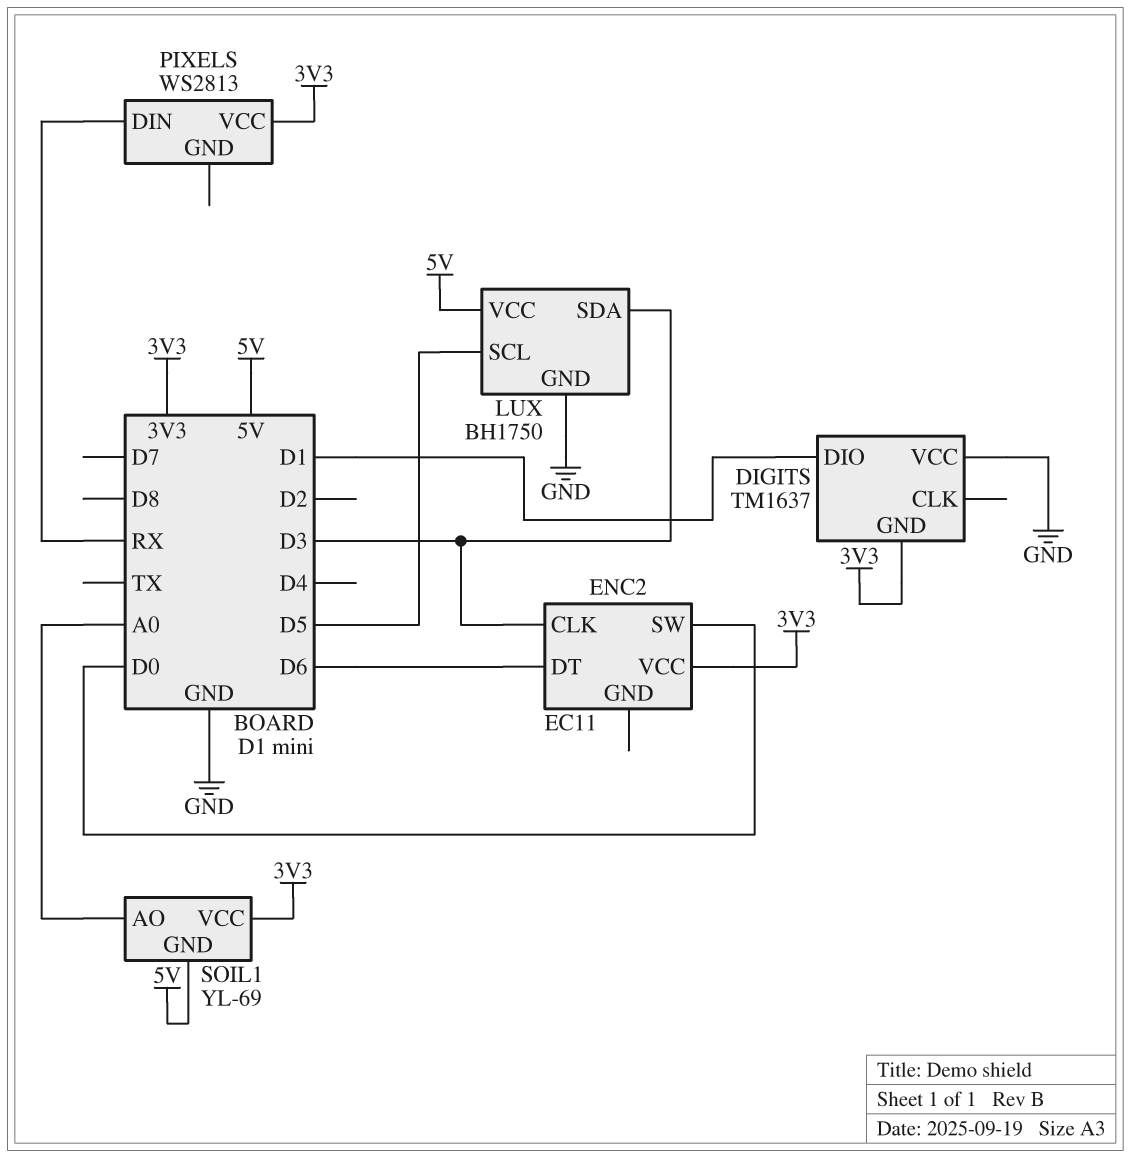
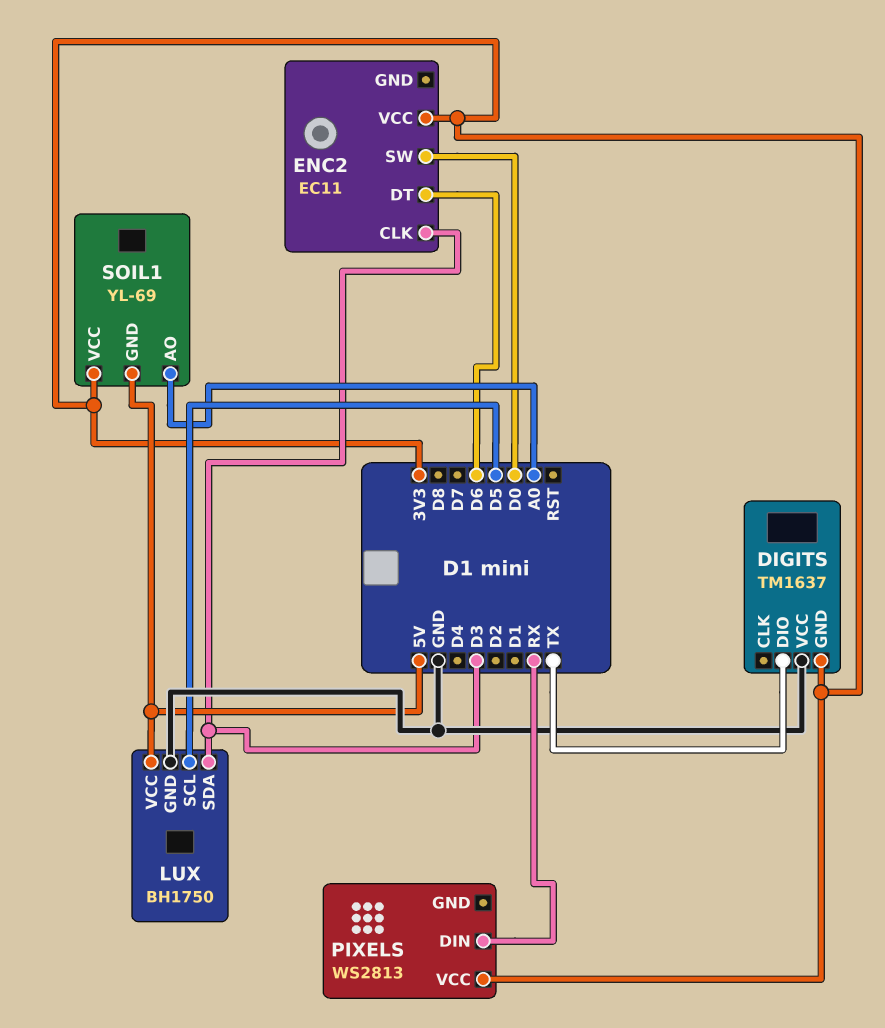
DIGITS pin DIO: D1 -> TX

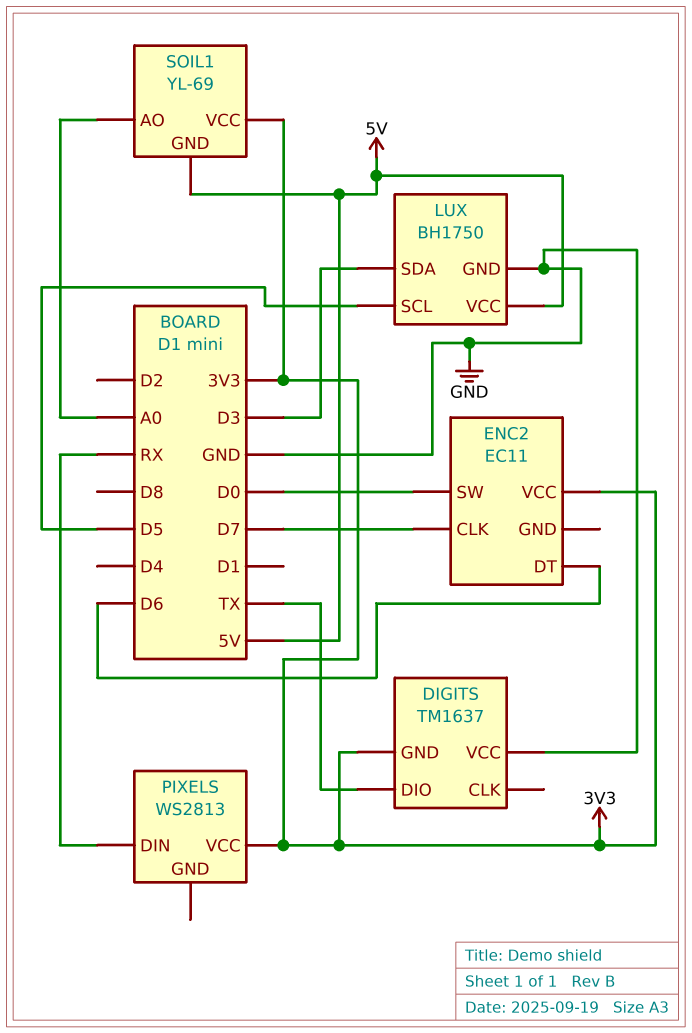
ENC2 pin CLK: D3 -> D7

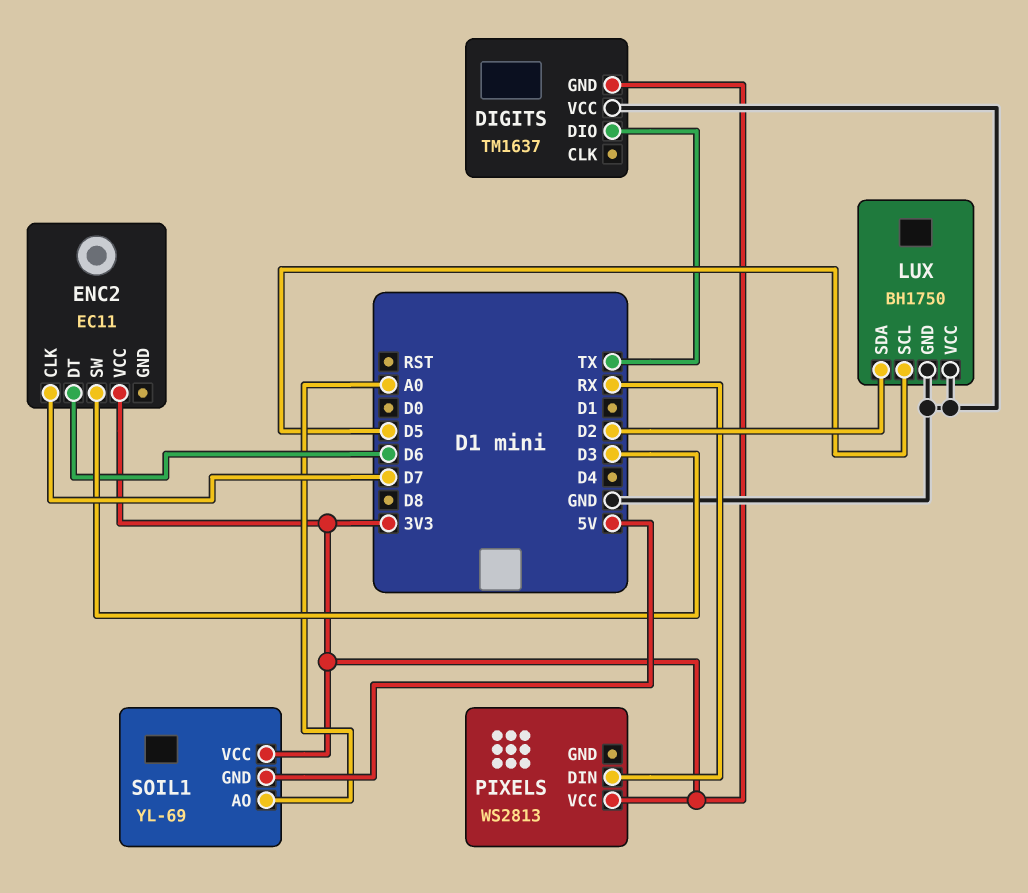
ENC2 pin SW: D0 -> D3
LUX pin SDA: D3 -> D2
LUX pin VCC: 5V -> GND

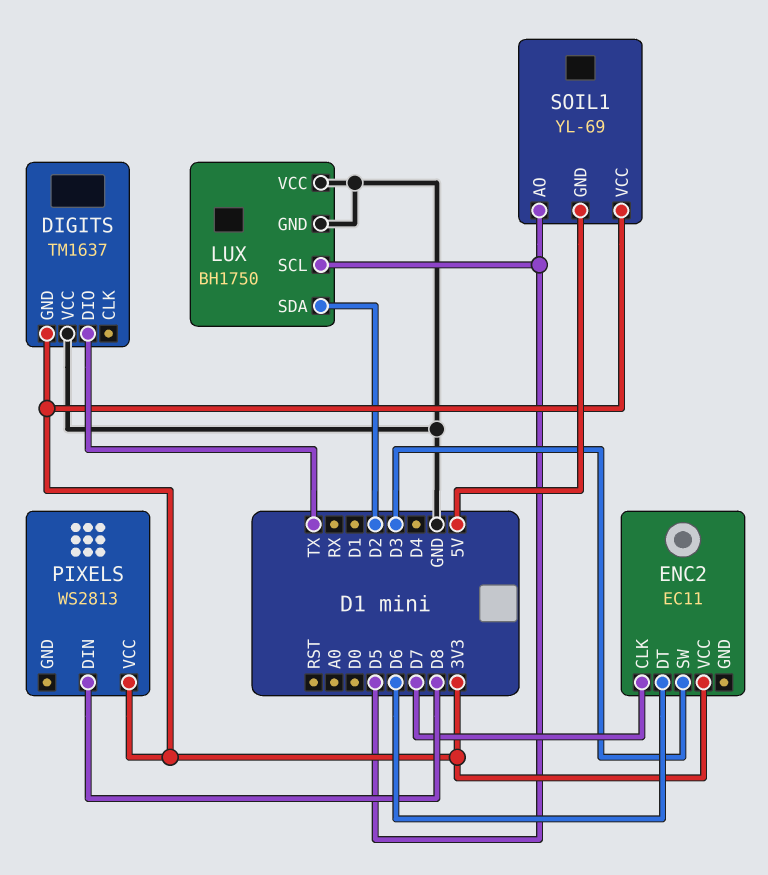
PIXELS pin DIN: RX -> D8
SOIL1 pin AO: A0 -> D5

